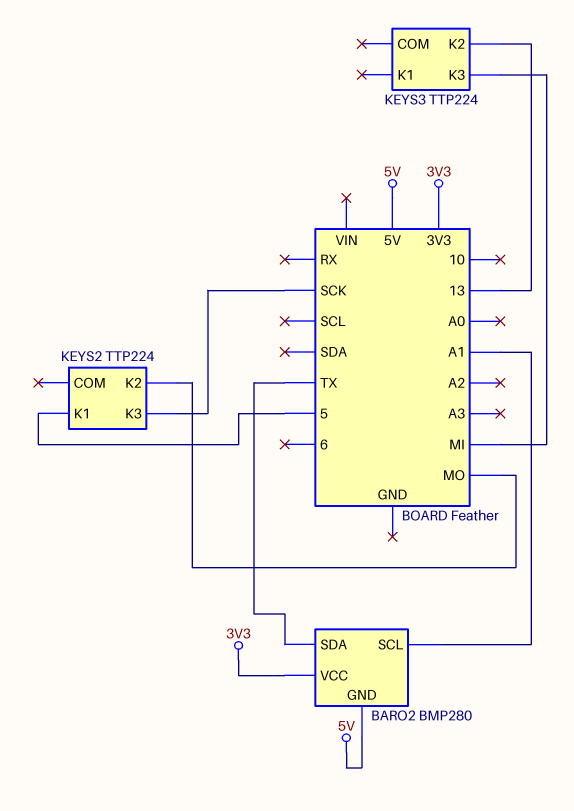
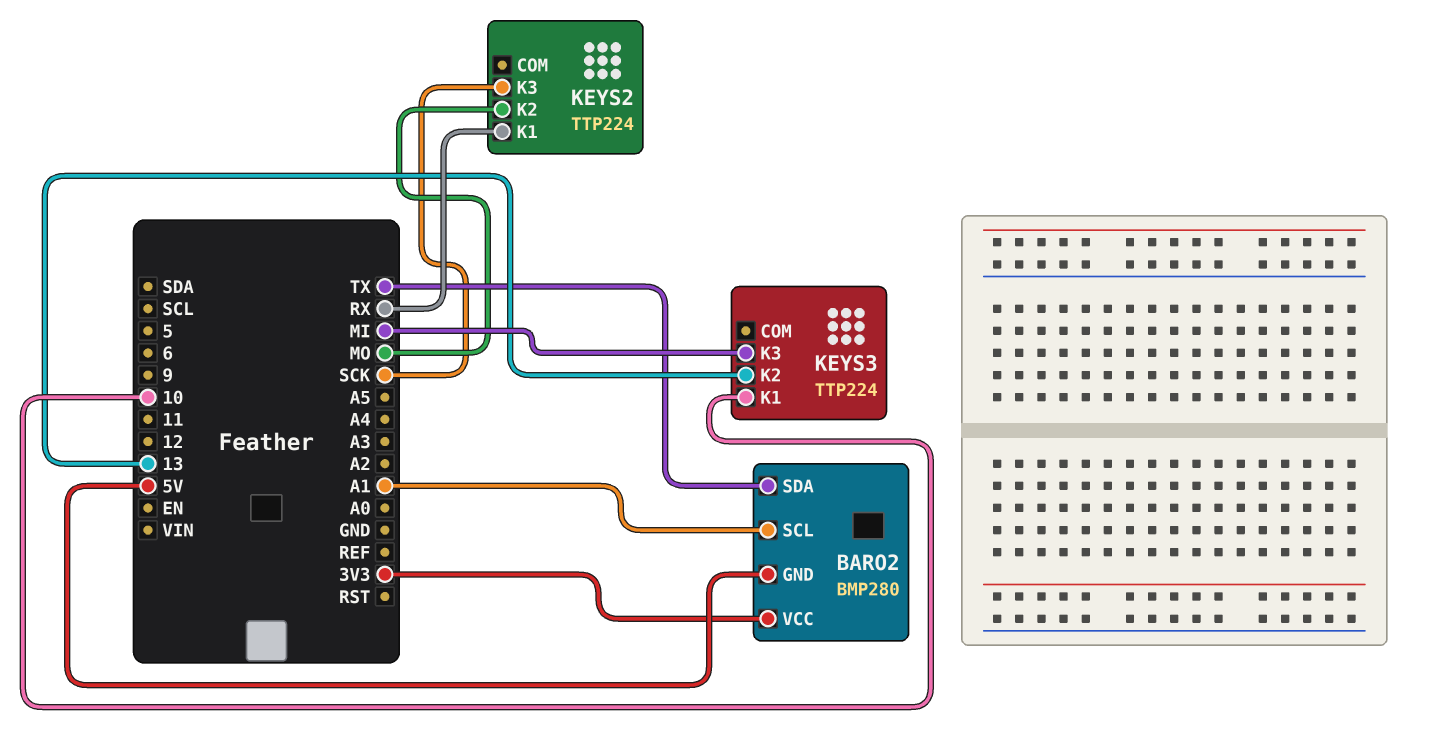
KEYS2 pin K1: 5 -> RX
KEYS3 pin K1: none -> 10

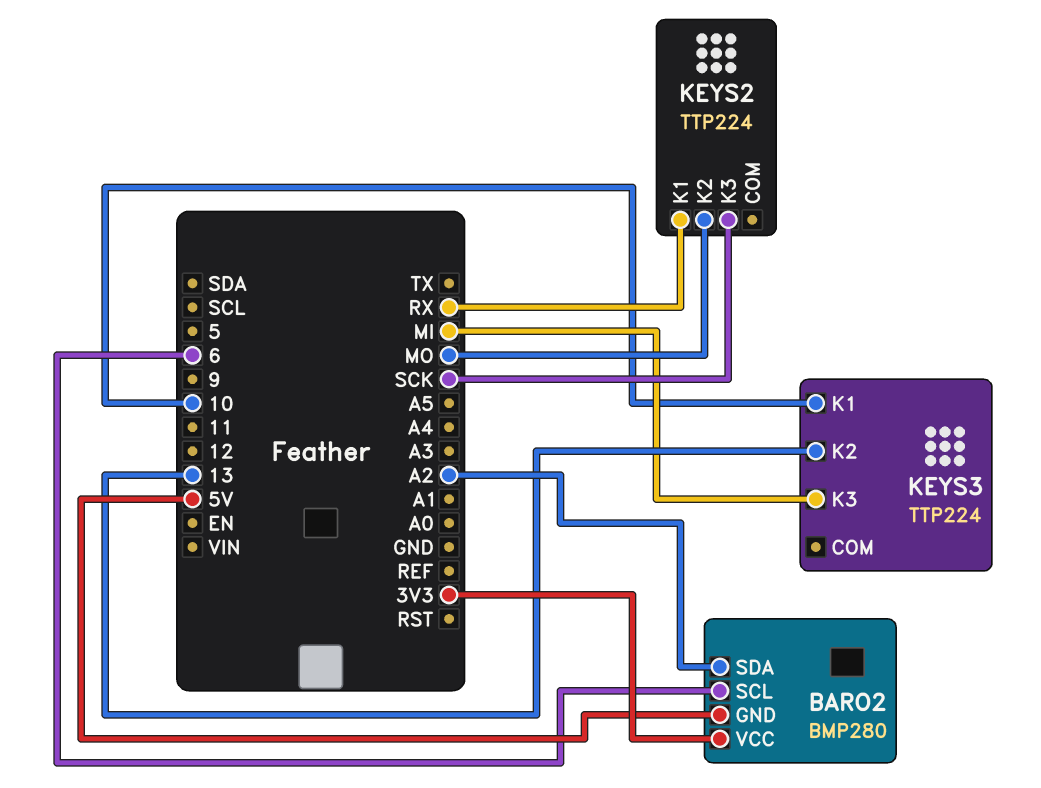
BARO2 pin SCL: A1 -> 6
BARO2 pin SDA: TX -> A2

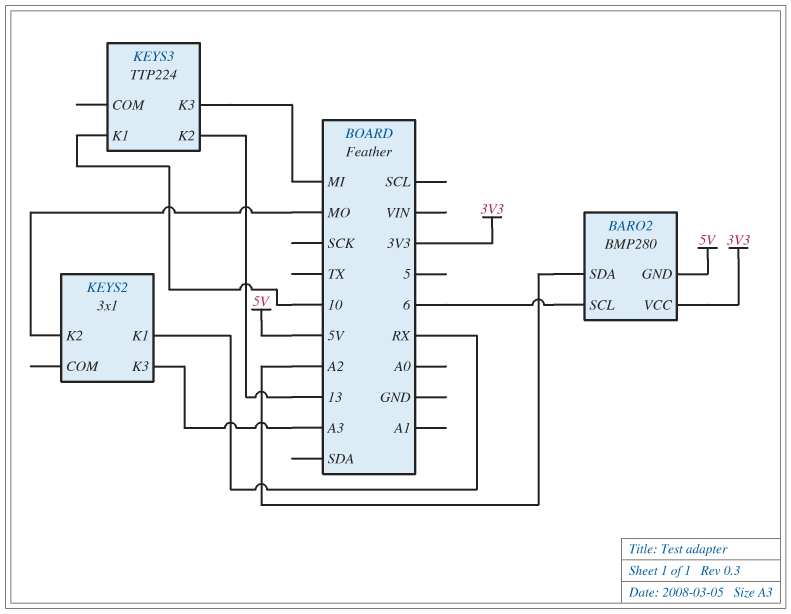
KEYS2: TTP224 -> 3x1
KEYS2 pin K3: SCK -> A3

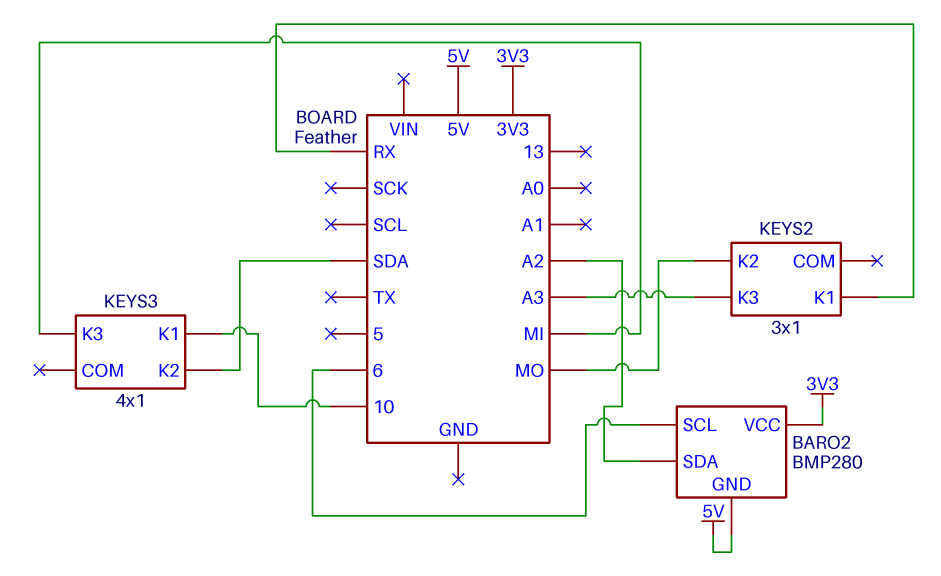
KEYS3: TTP224 -> 4x1
KEYS3 pin K2: 13 -> SDA

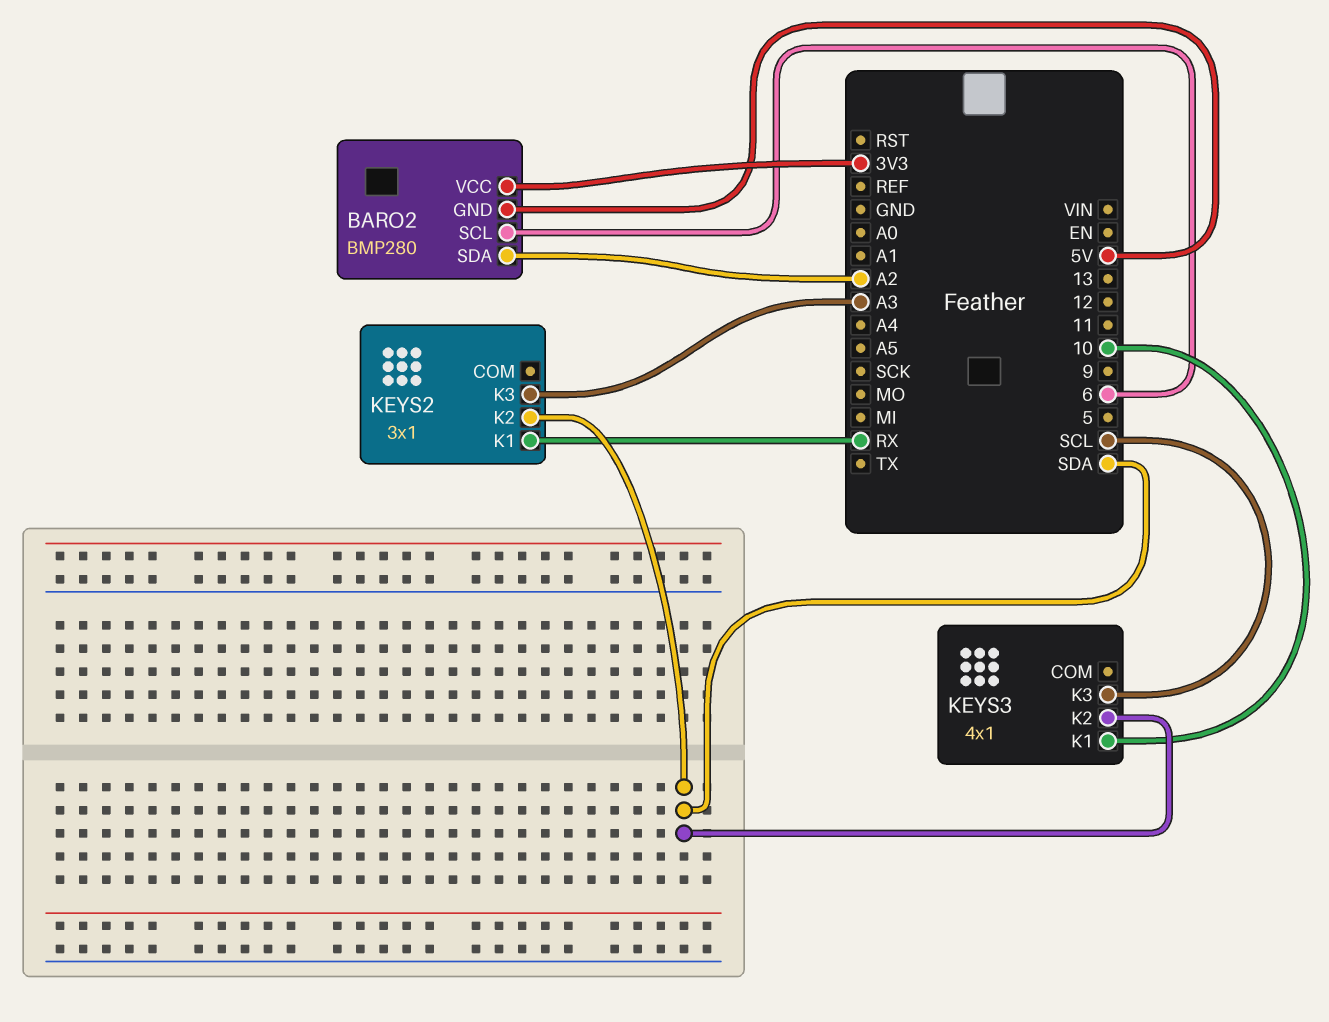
KEYS2 pin K2: MO -> SDA
KEYS3 pin K3: MI -> SCL

